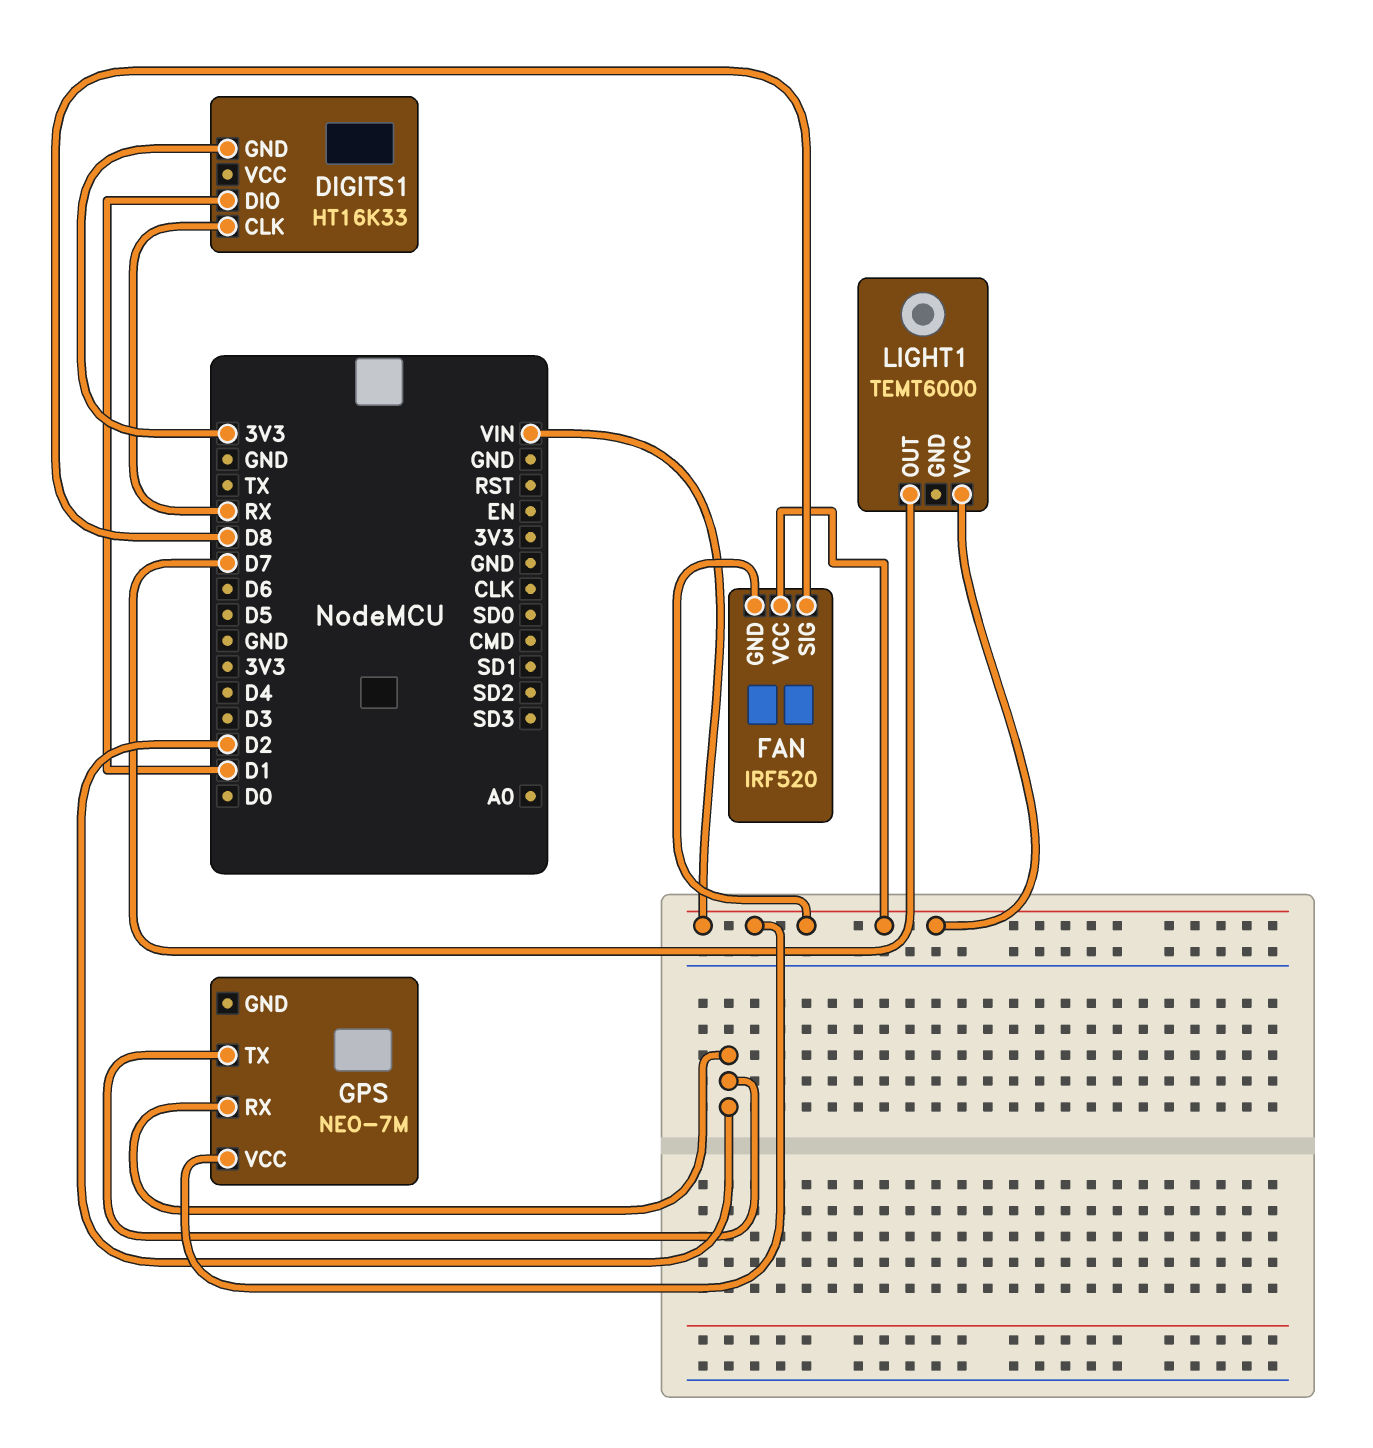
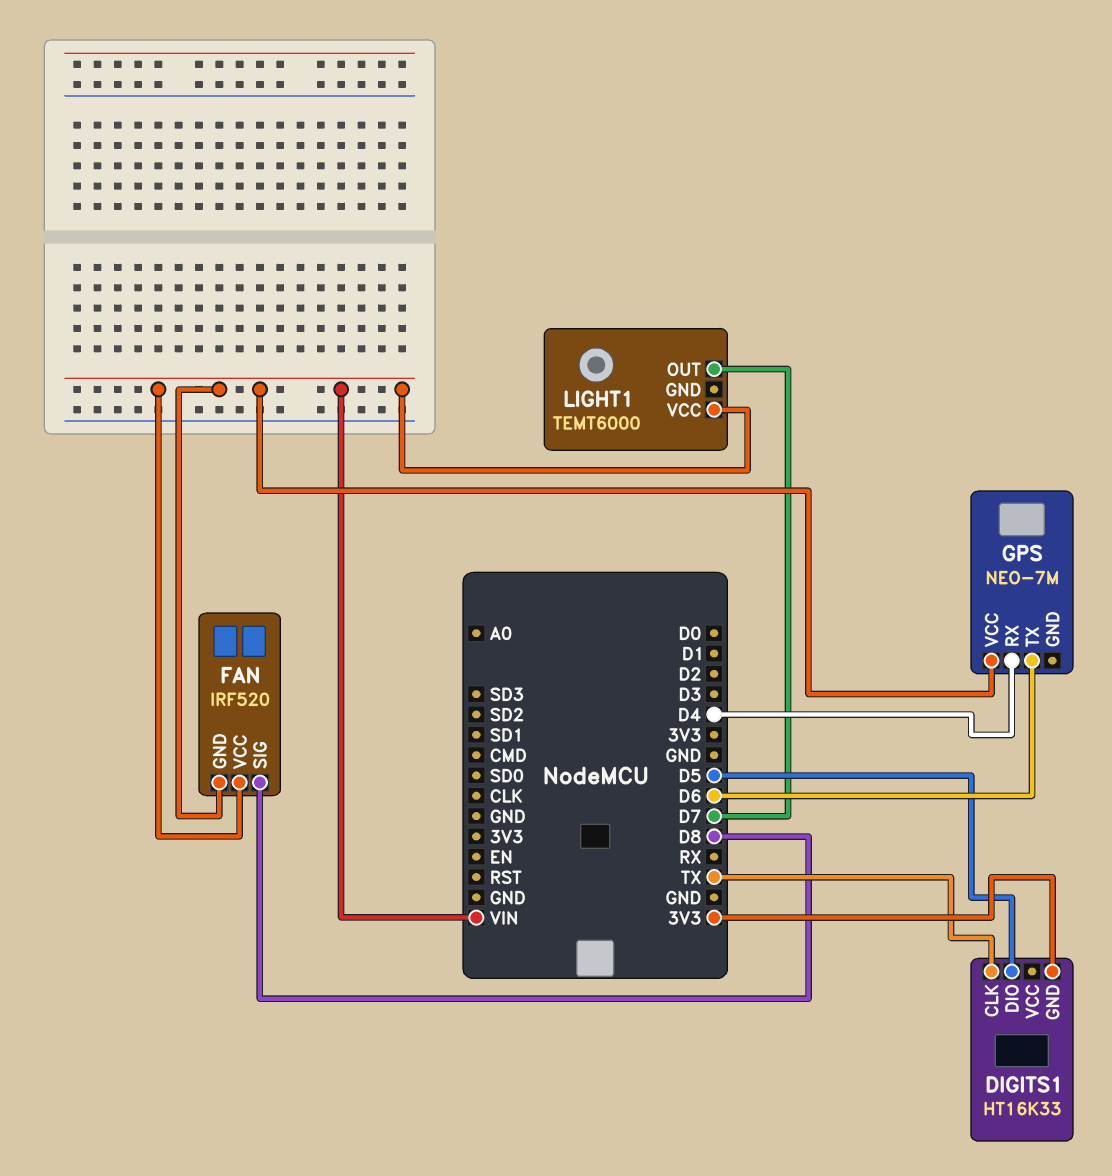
DIGITS1 pin CLK: RX -> TX
DIGITS1 pin DIO: D1 -> D5
GPS pin RX: D2 -> D4
GPS pin TX: D2 -> D6

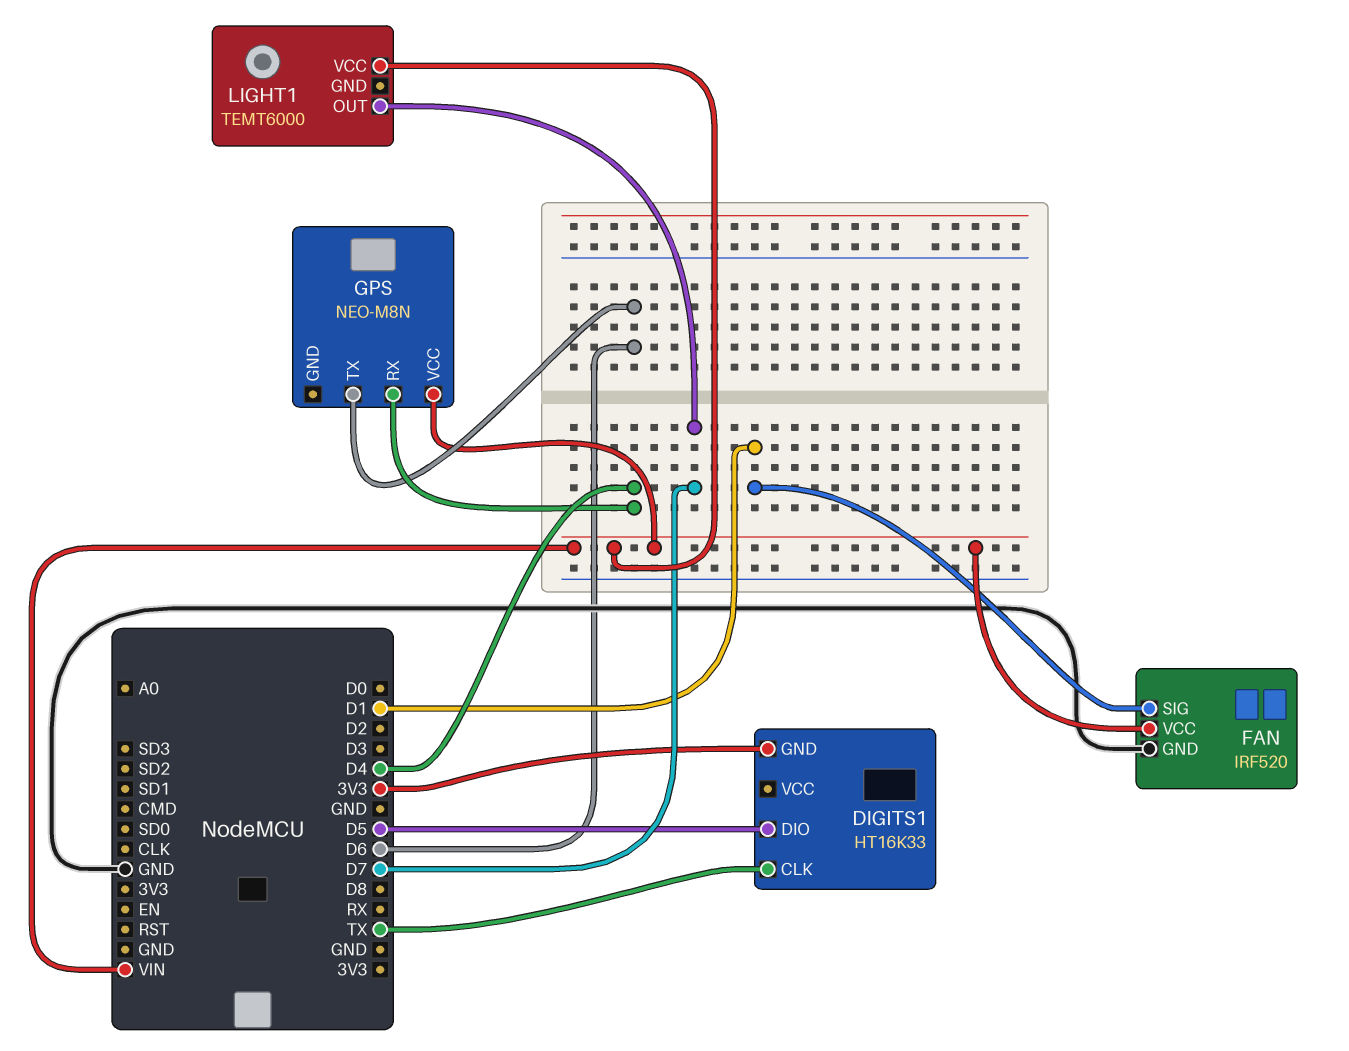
FAN pin GND: VIN -> GND
FAN pin SIG: D8 -> D1
GPS: NEO-7M -> NEO-M8N

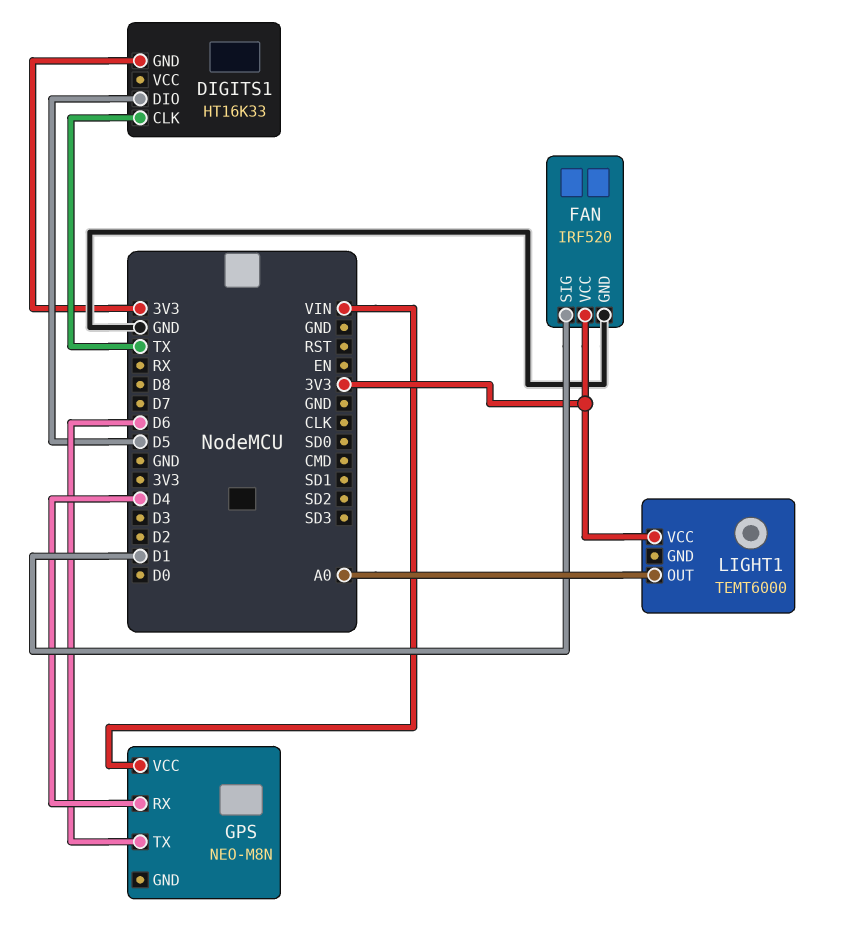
FAN pin VCC: VIN -> 3V3
LIGHT1 pin OUT: D7 -> A0
LIGHT1 pin VCC: VIN -> 3V3

